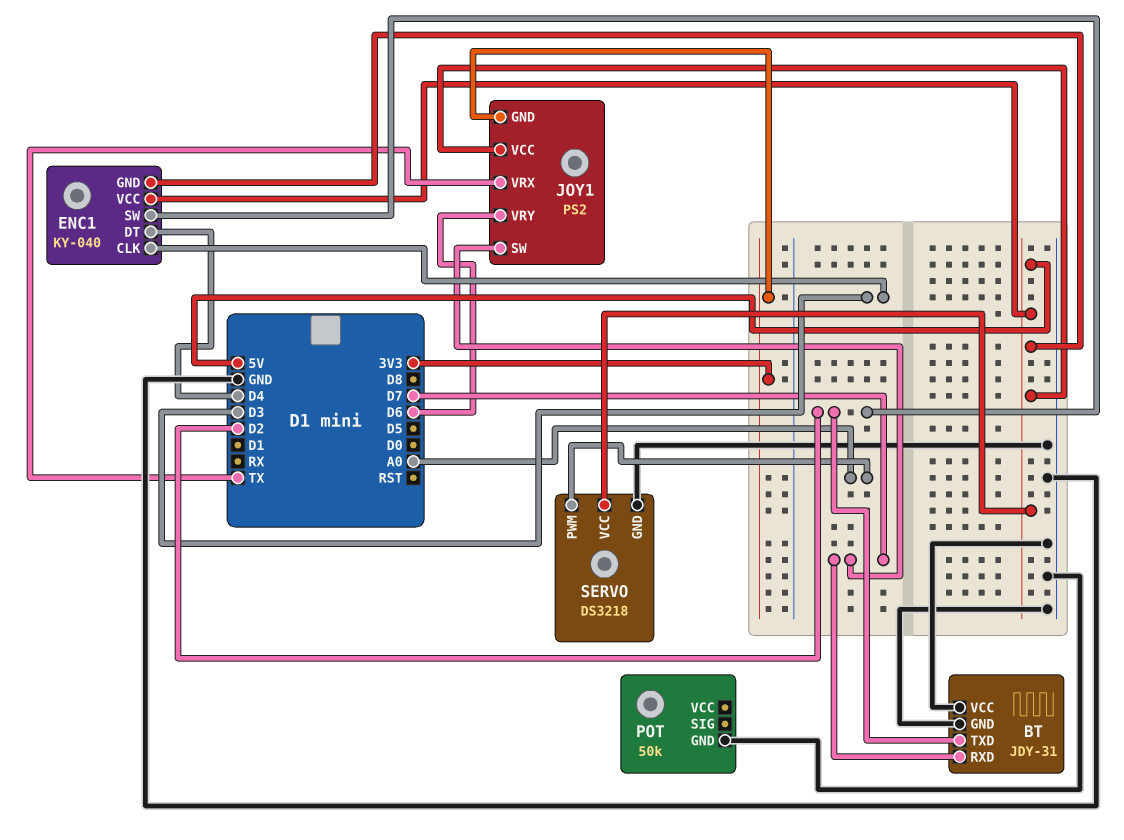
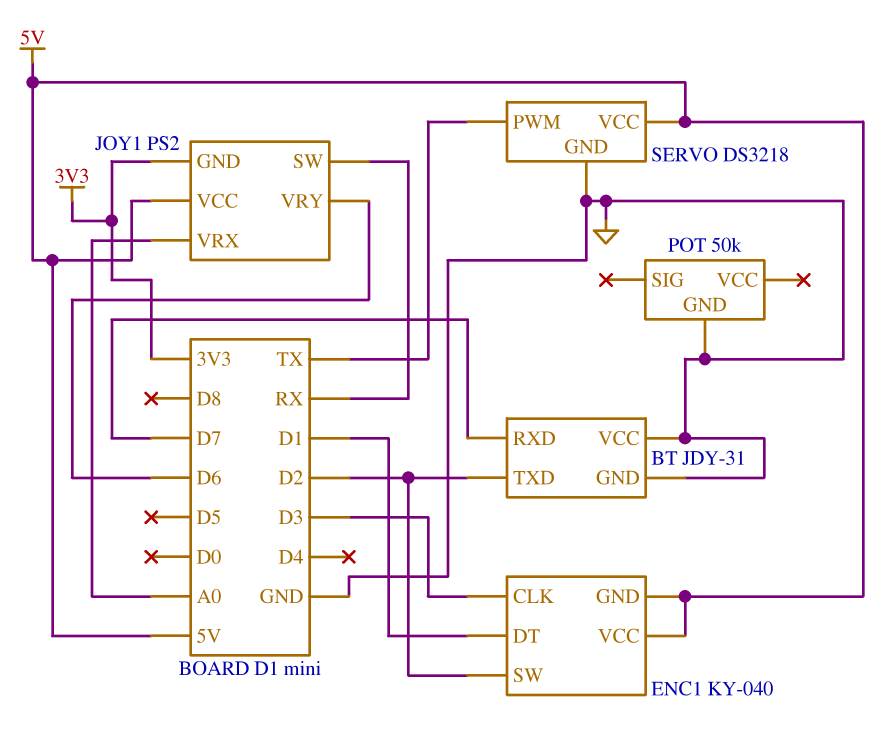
ENC1 pin DT: D4 -> D1
JOY1 pin SW: D7 -> RX
JOY1 pin VRX: TX -> A0
SERVO pin PWM: A0 -> TX

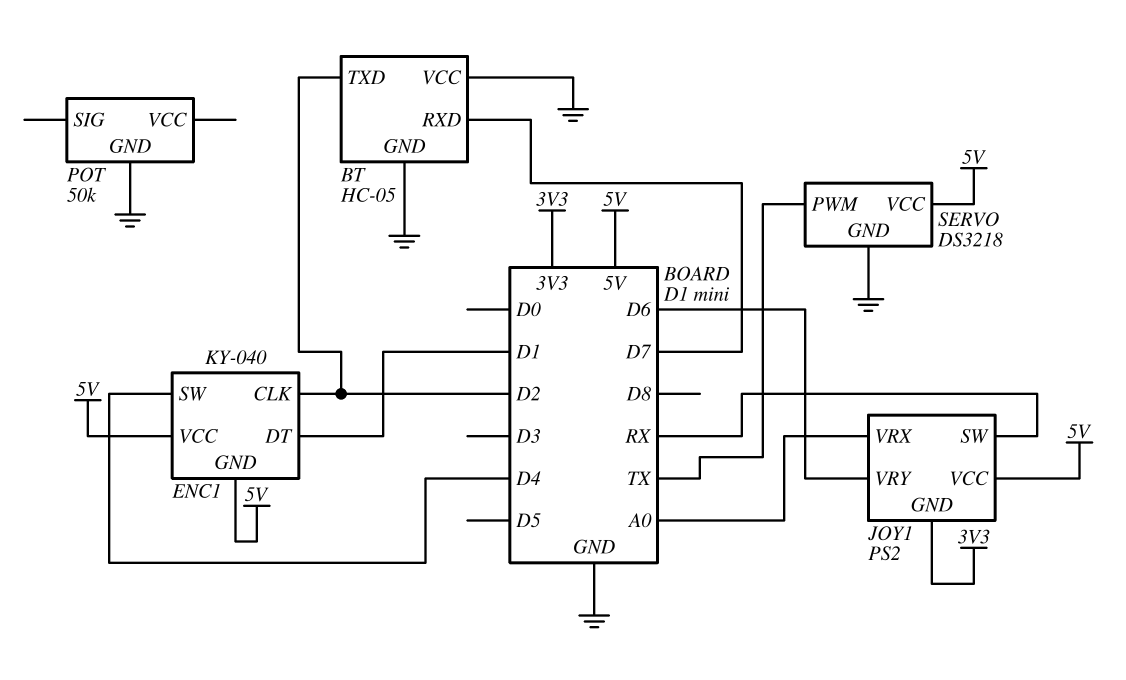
BT: JDY-31 -> HC-05
ENC1 pin CLK: D3 -> D2
ENC1 pin SW: D2 -> D4

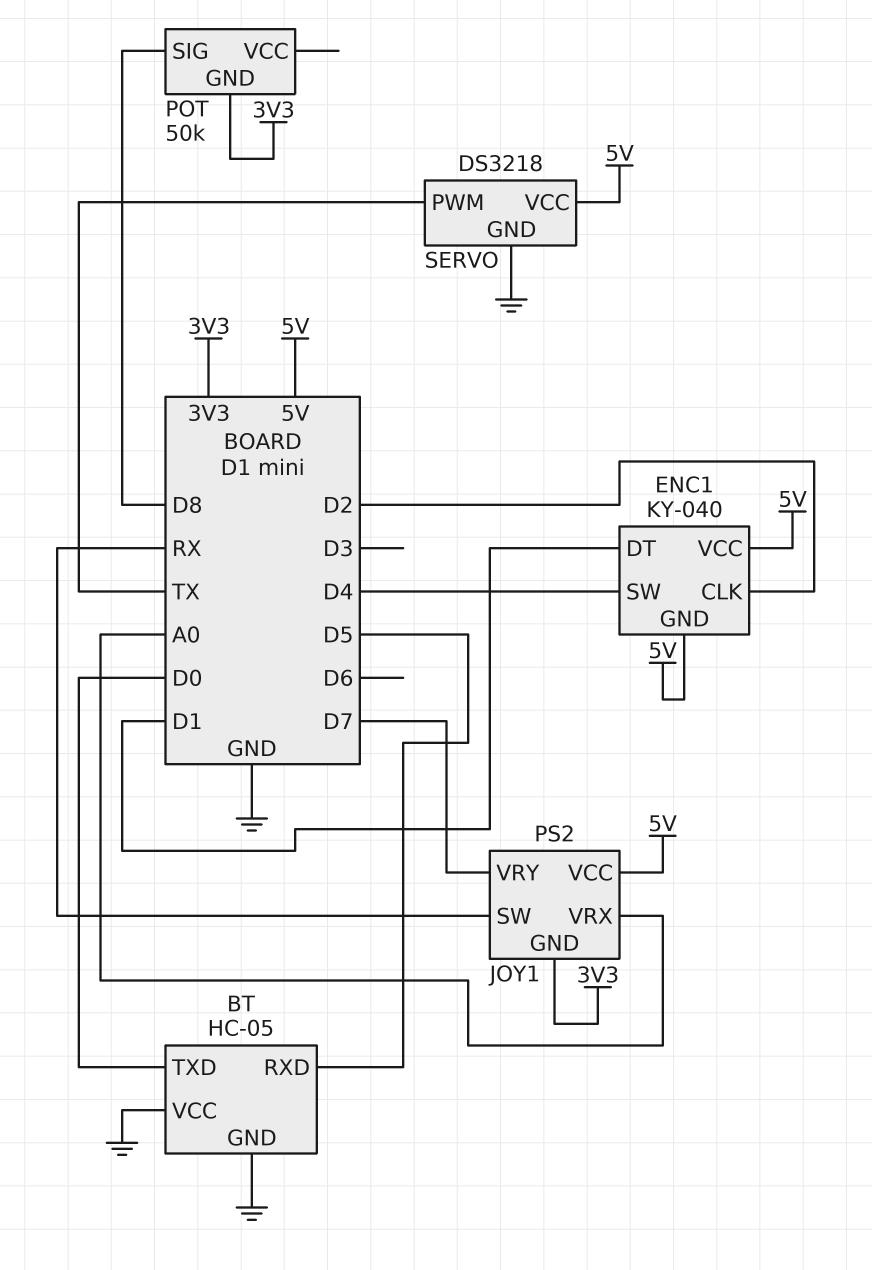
BT pin RXD: D7 -> D5
BT pin TXD: D2 -> D0
JOY1 pin VRY: D6 -> D7
POT pin GND: GND -> 3V3
POT pin SIG: none -> D8

